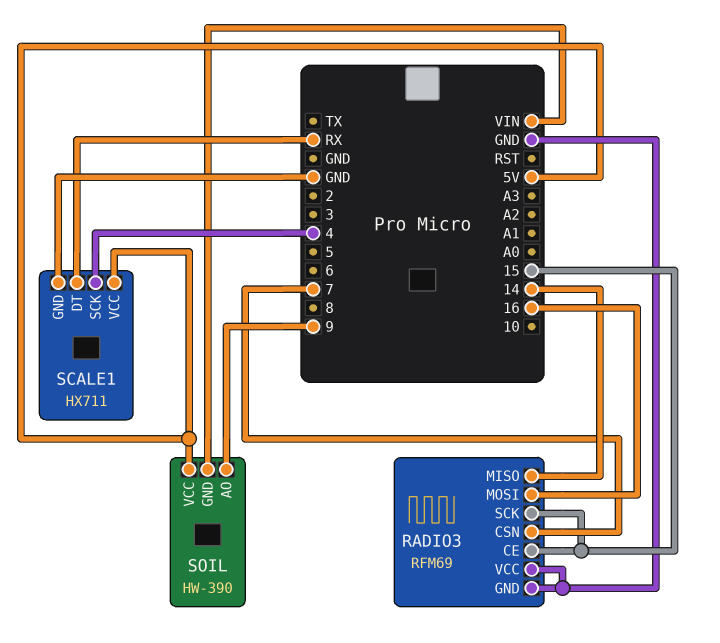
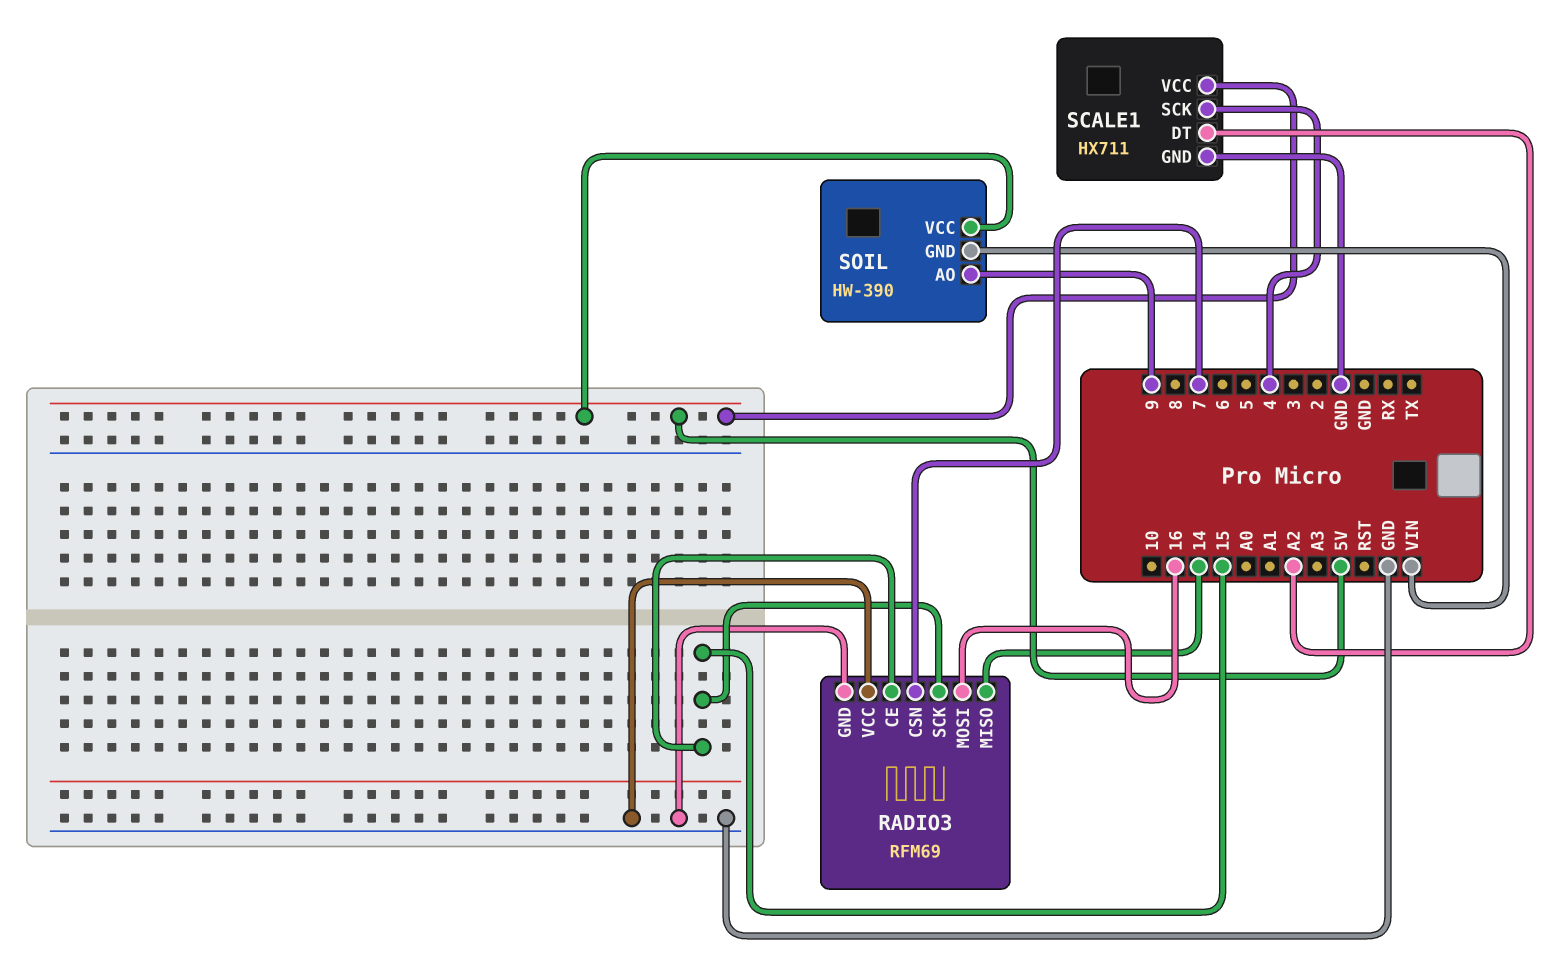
SCALE1 pin DT: RX -> A2

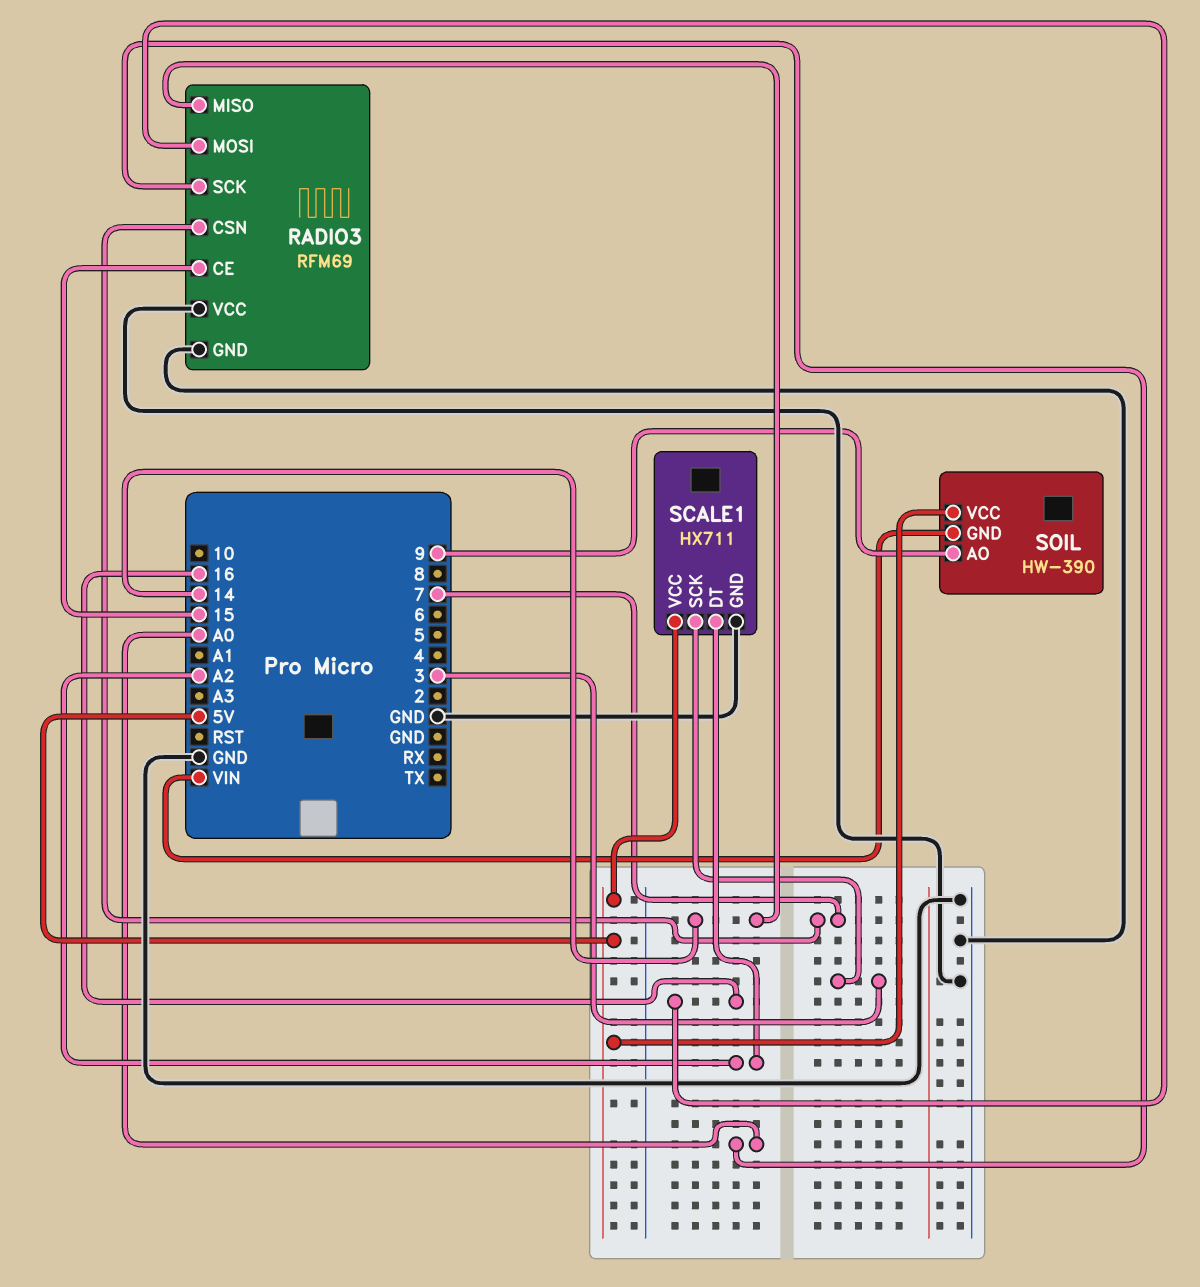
RADIO3 pin SCK: 15 -> A0
SCALE1 pin SCK: 4 -> 3

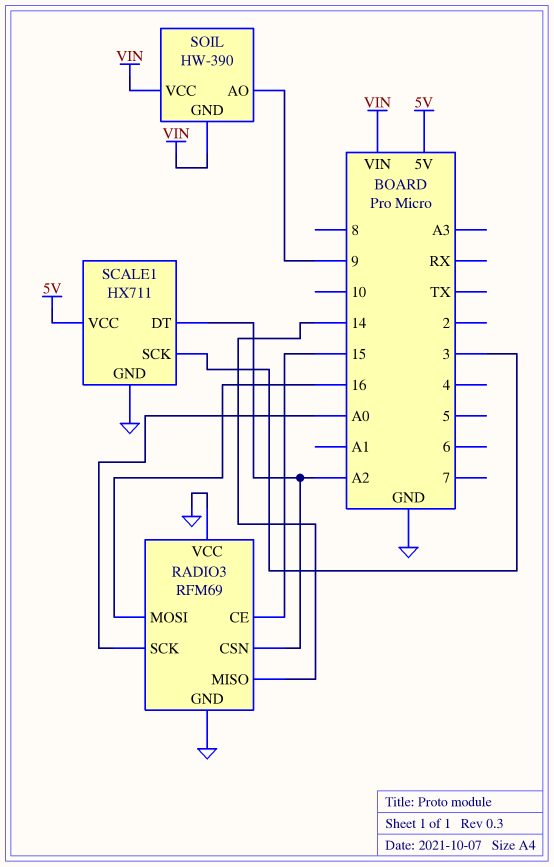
RADIO3 pin CSN: 7 -> A2
SOIL pin VCC: 5V -> VIN

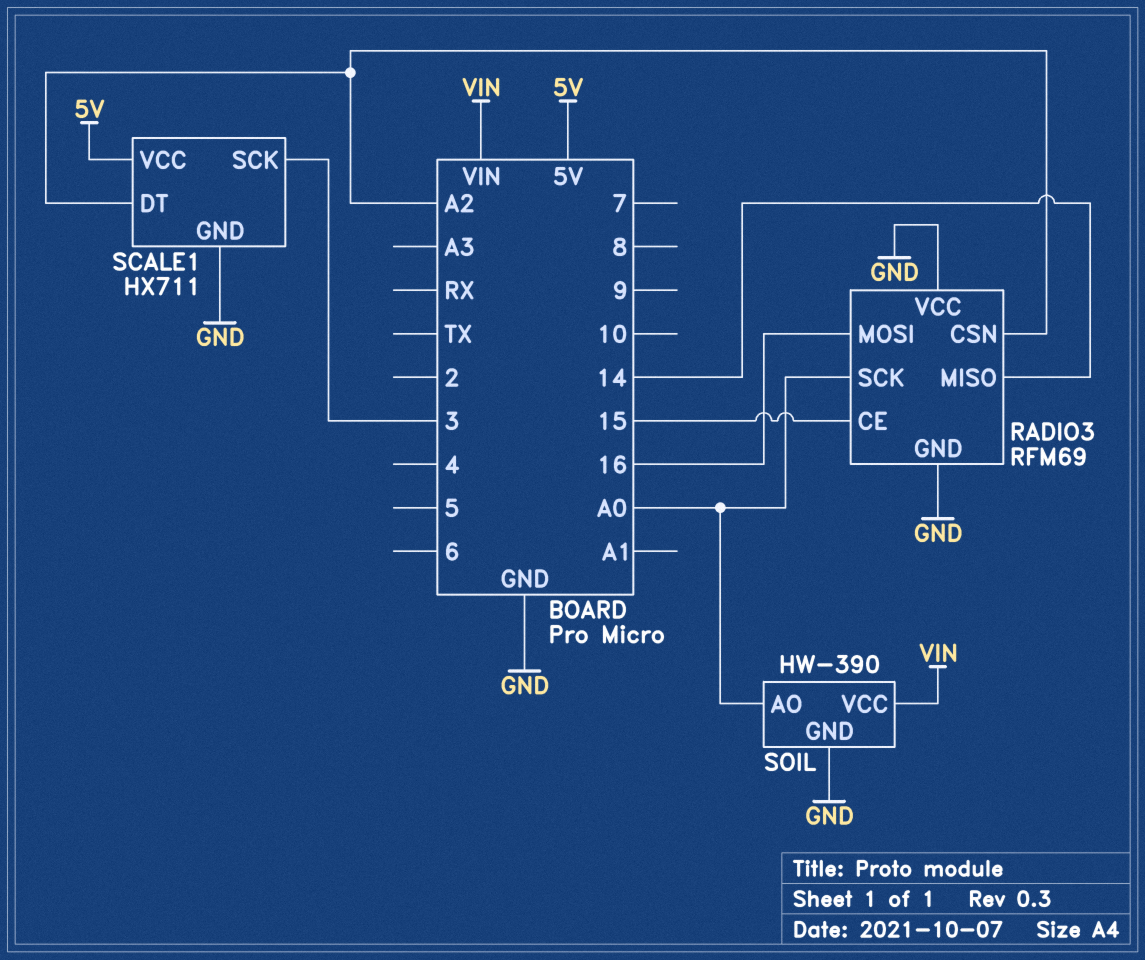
SOIL pin AO: 9 -> A0
SOIL pin GND: VIN -> GND

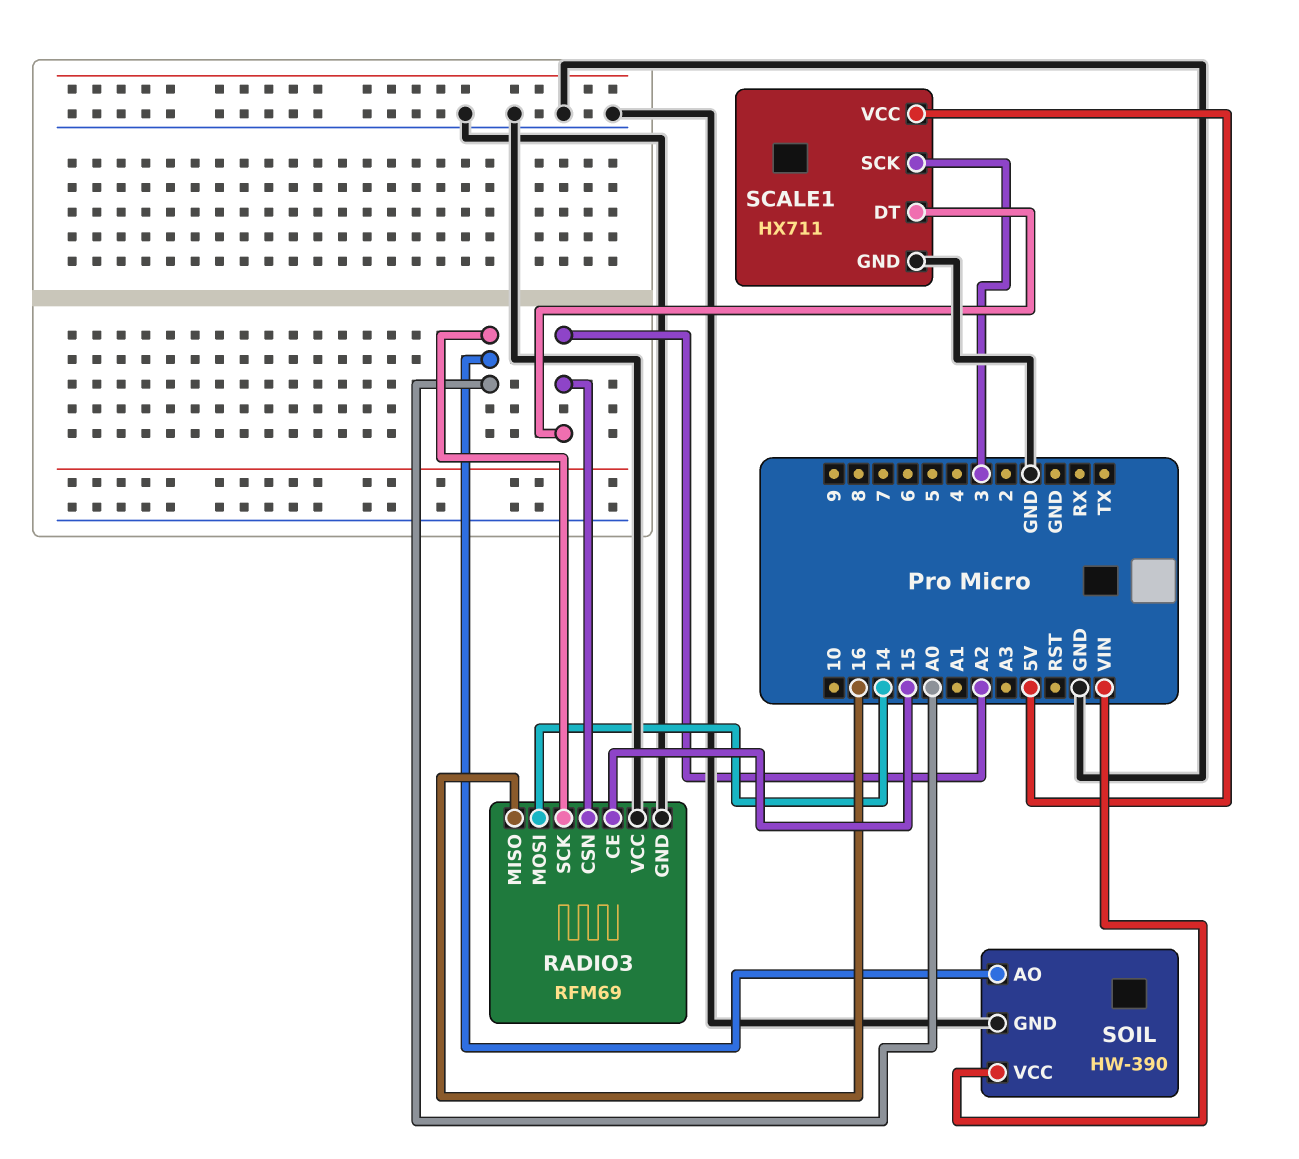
RADIO3 pin MISO: 14 -> 16
RADIO3 pin MOSI: 16 -> 14

